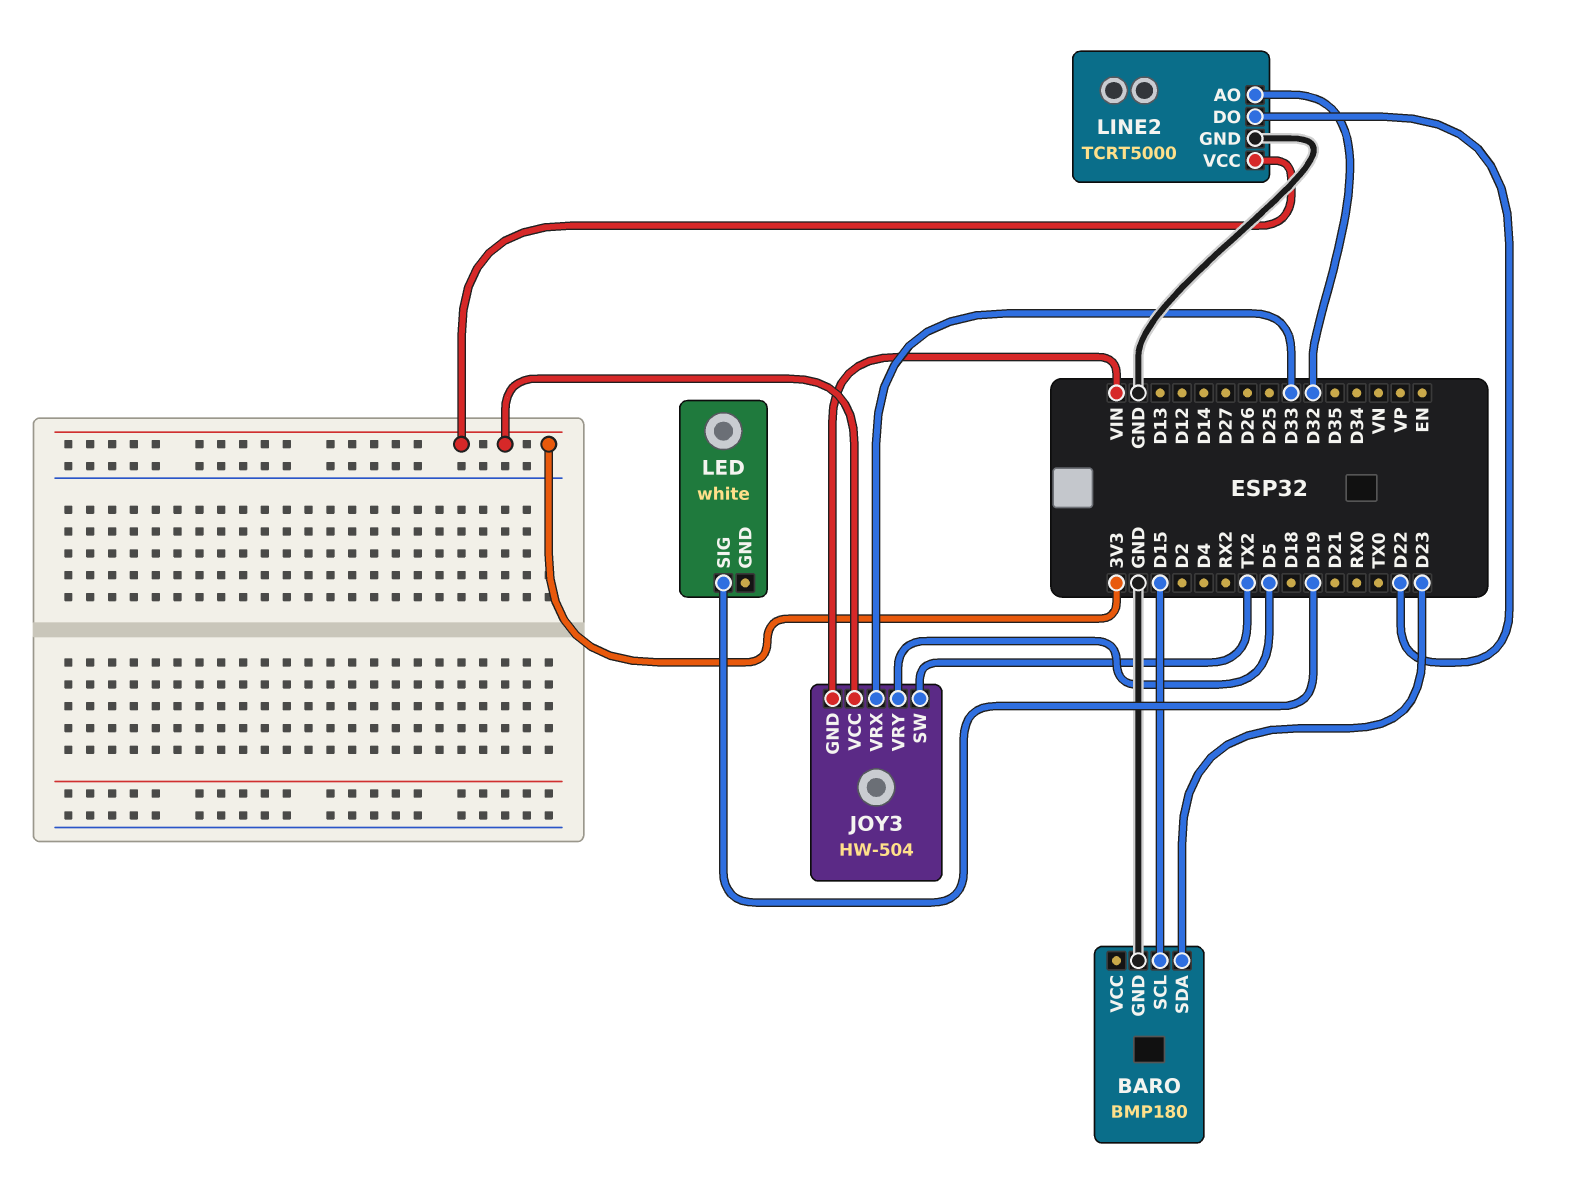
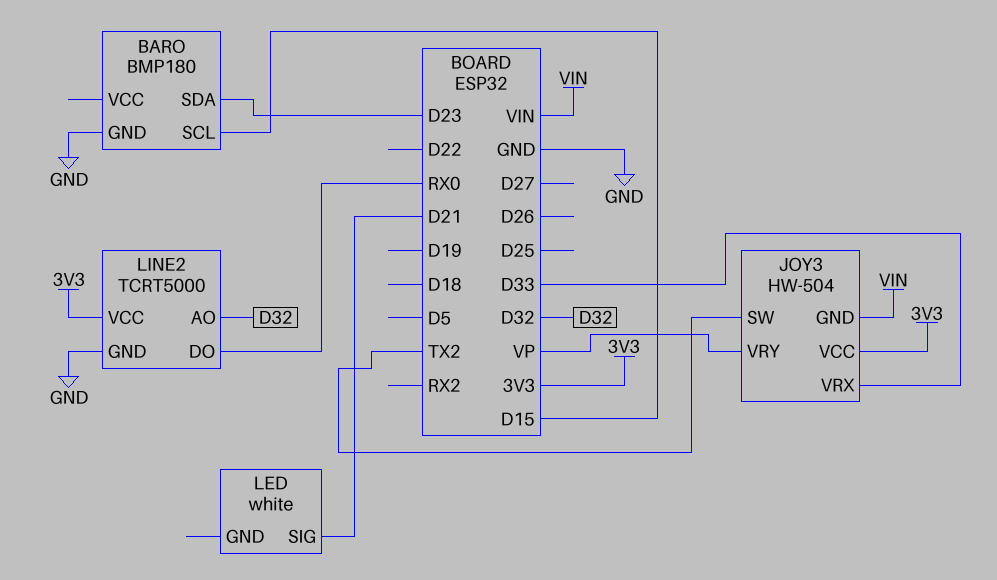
JOY3 pin VRY: D5 -> VP
LED pin SIG: D19 -> D21
LINE2 pin DO: D22 -> RX0

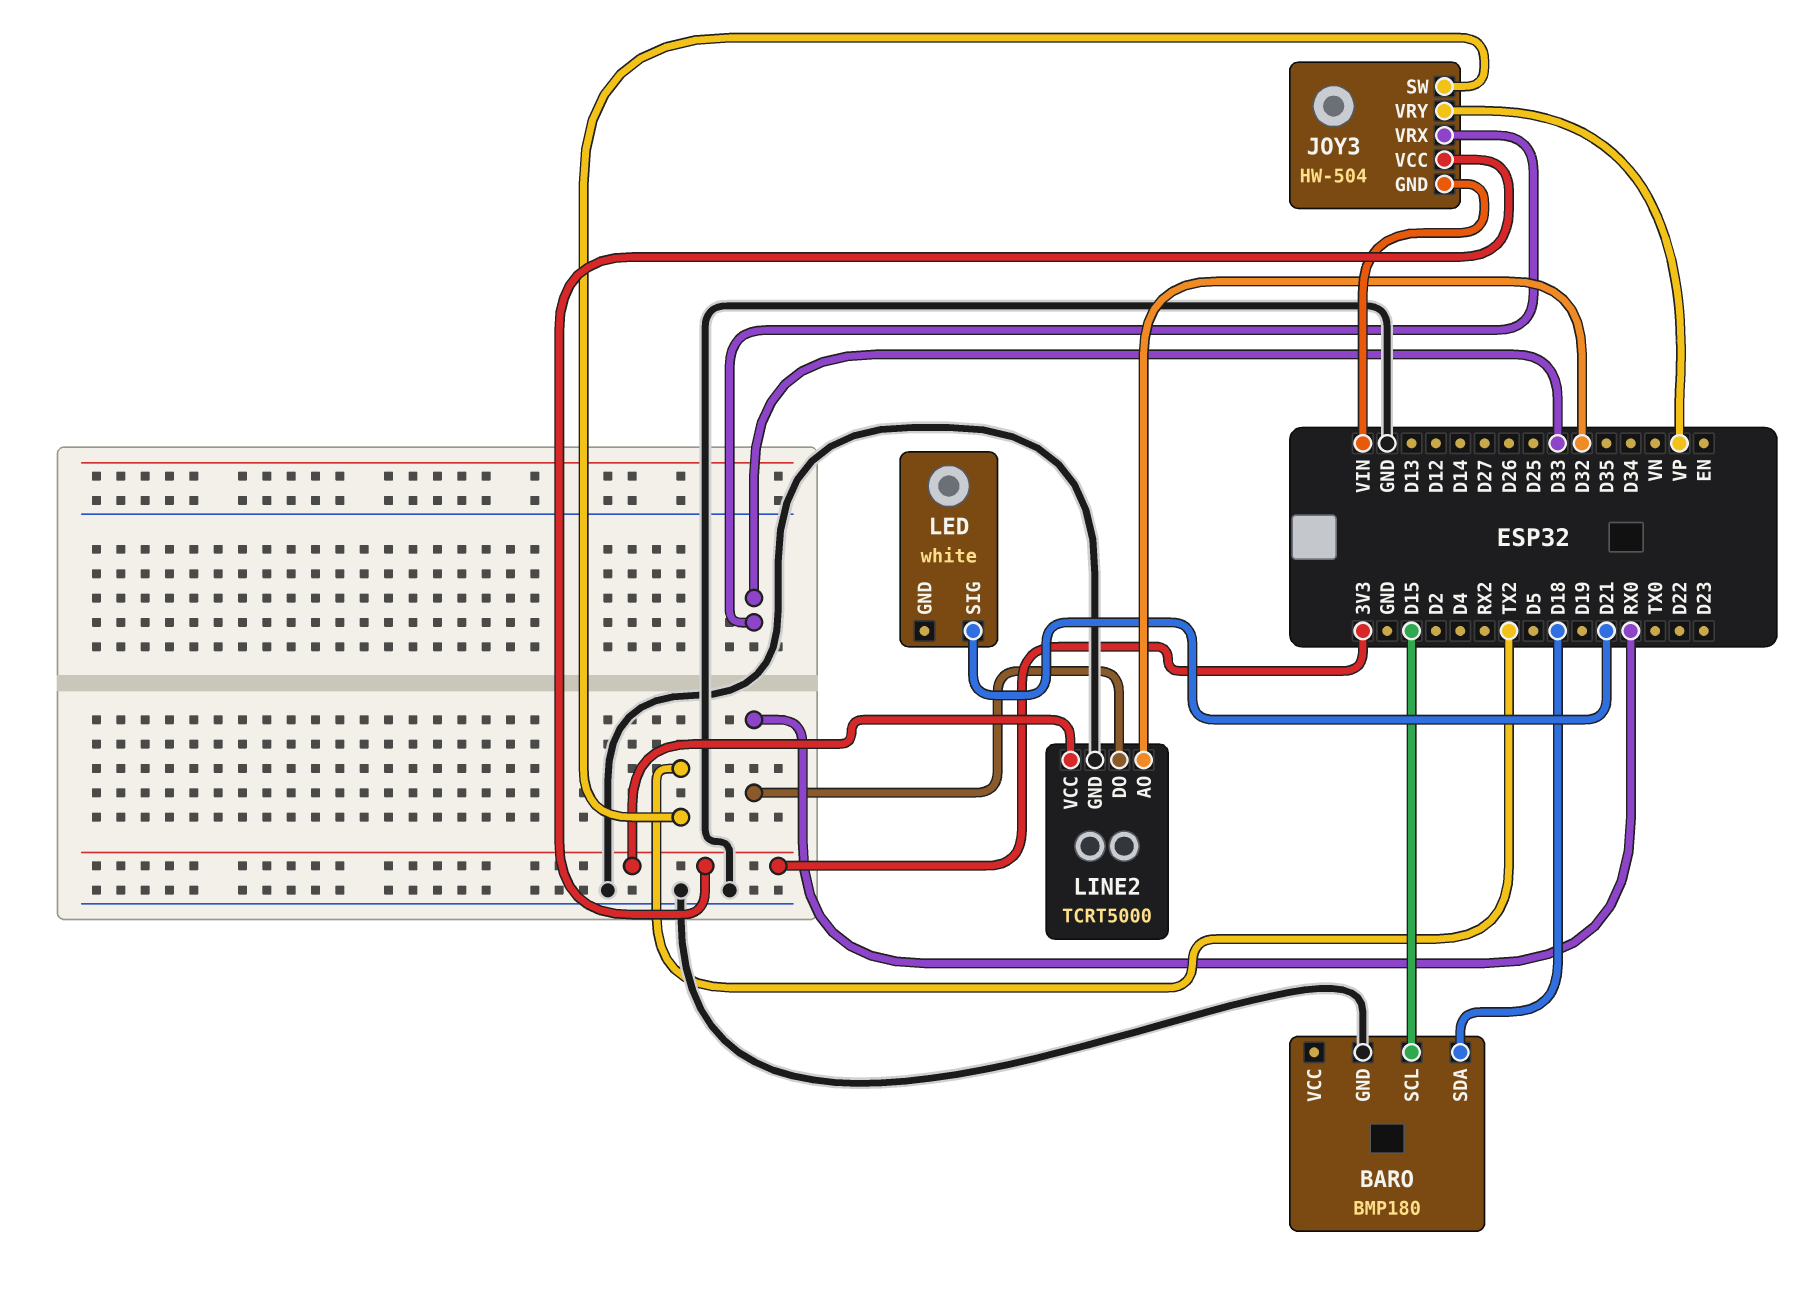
BARO pin SDA: D23 -> D18

